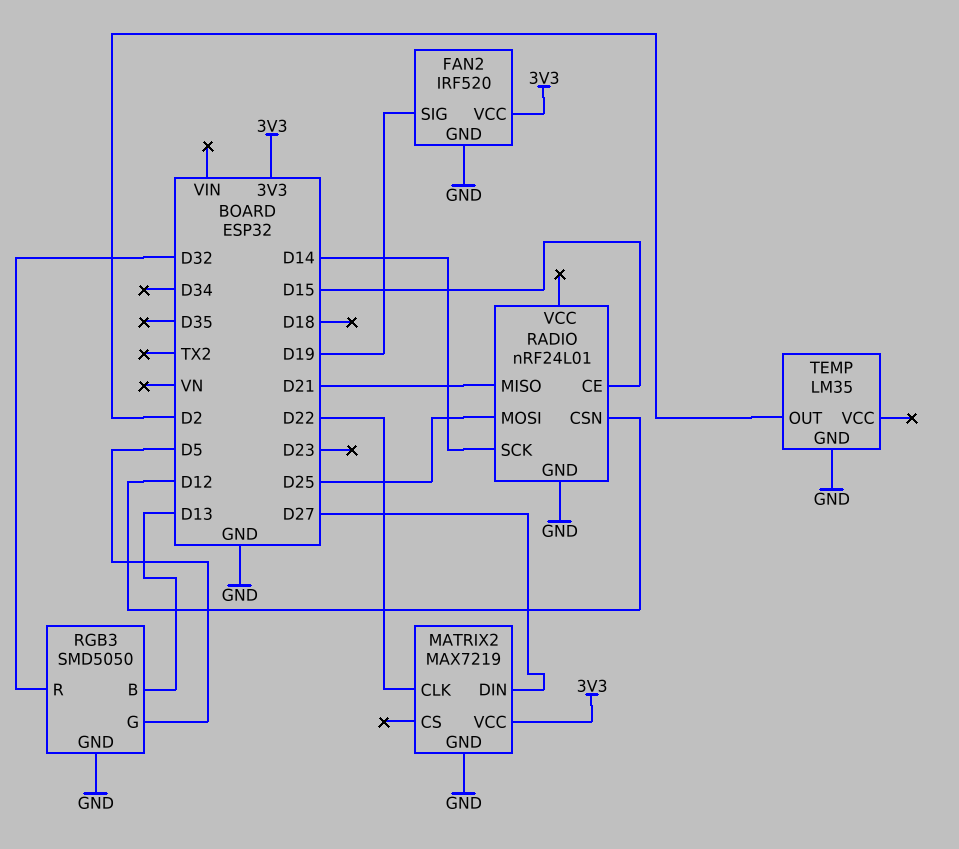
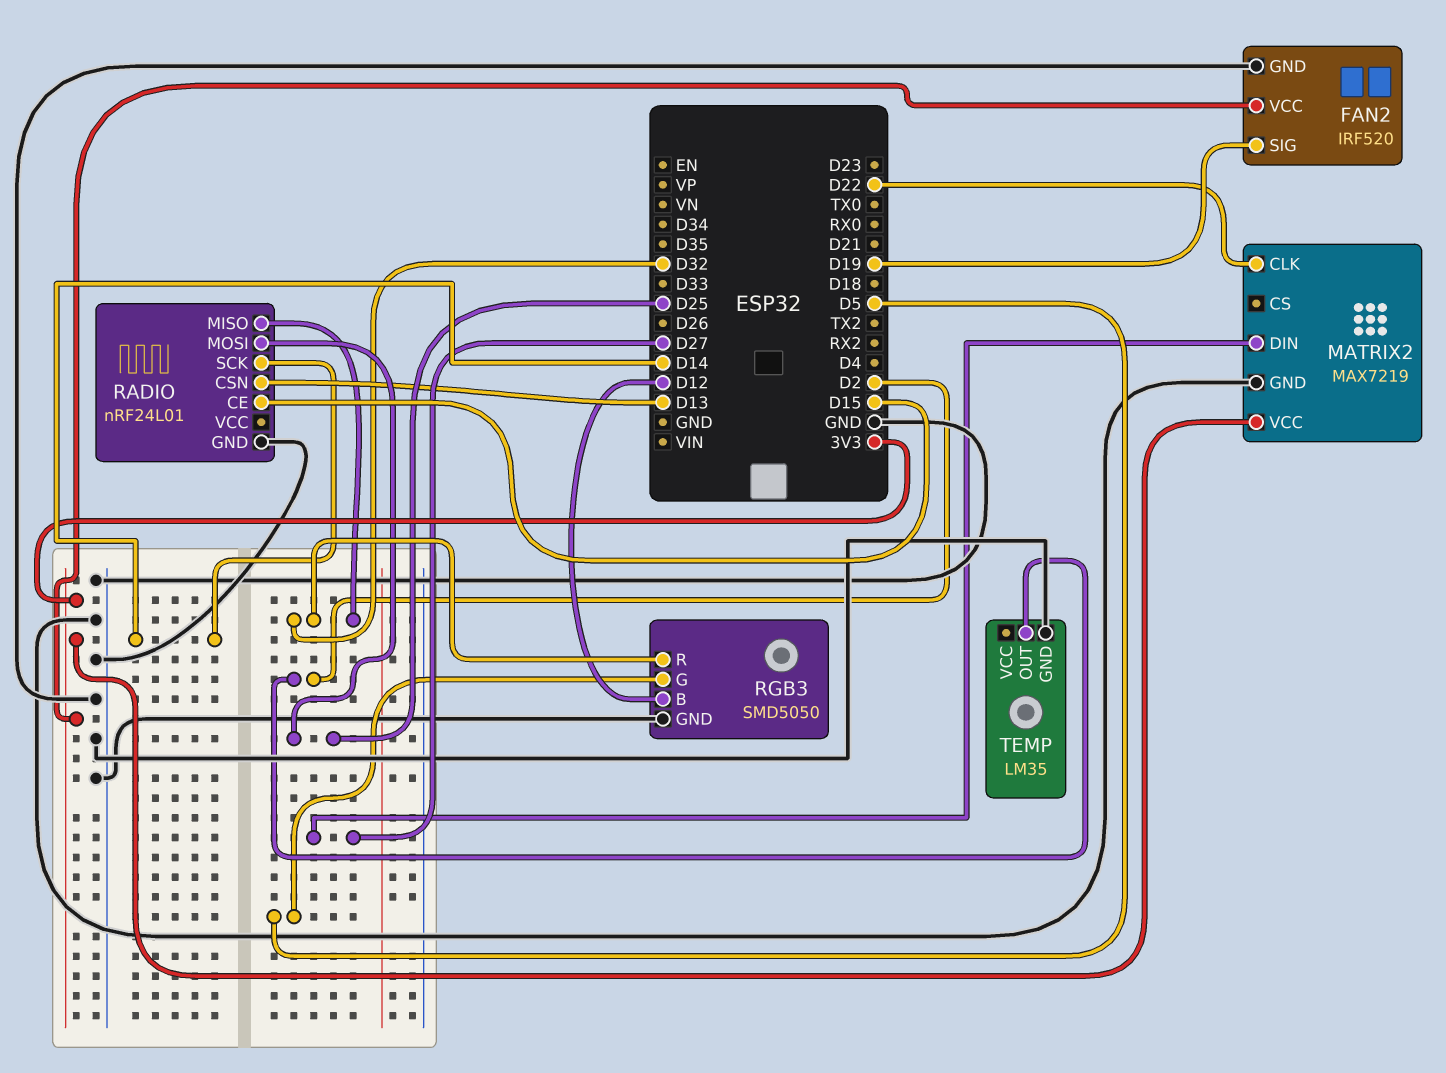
RADIO pin CSN: D12 -> D13
RADIO pin MISO: D21 -> D32
RGB3 pin B: D13 -> D12

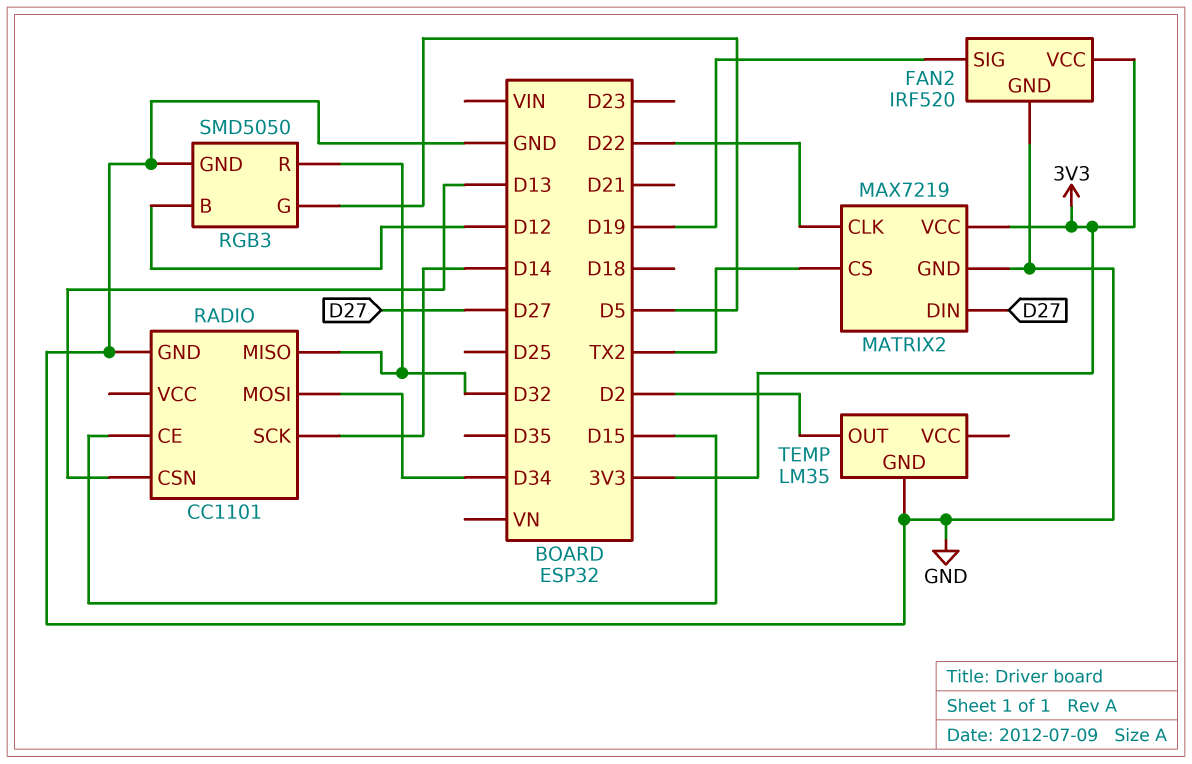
MATRIX2 pin CS: none -> TX2
RADIO: nRF24L01 -> CC1101
RADIO pin MOSI: D25 -> D34

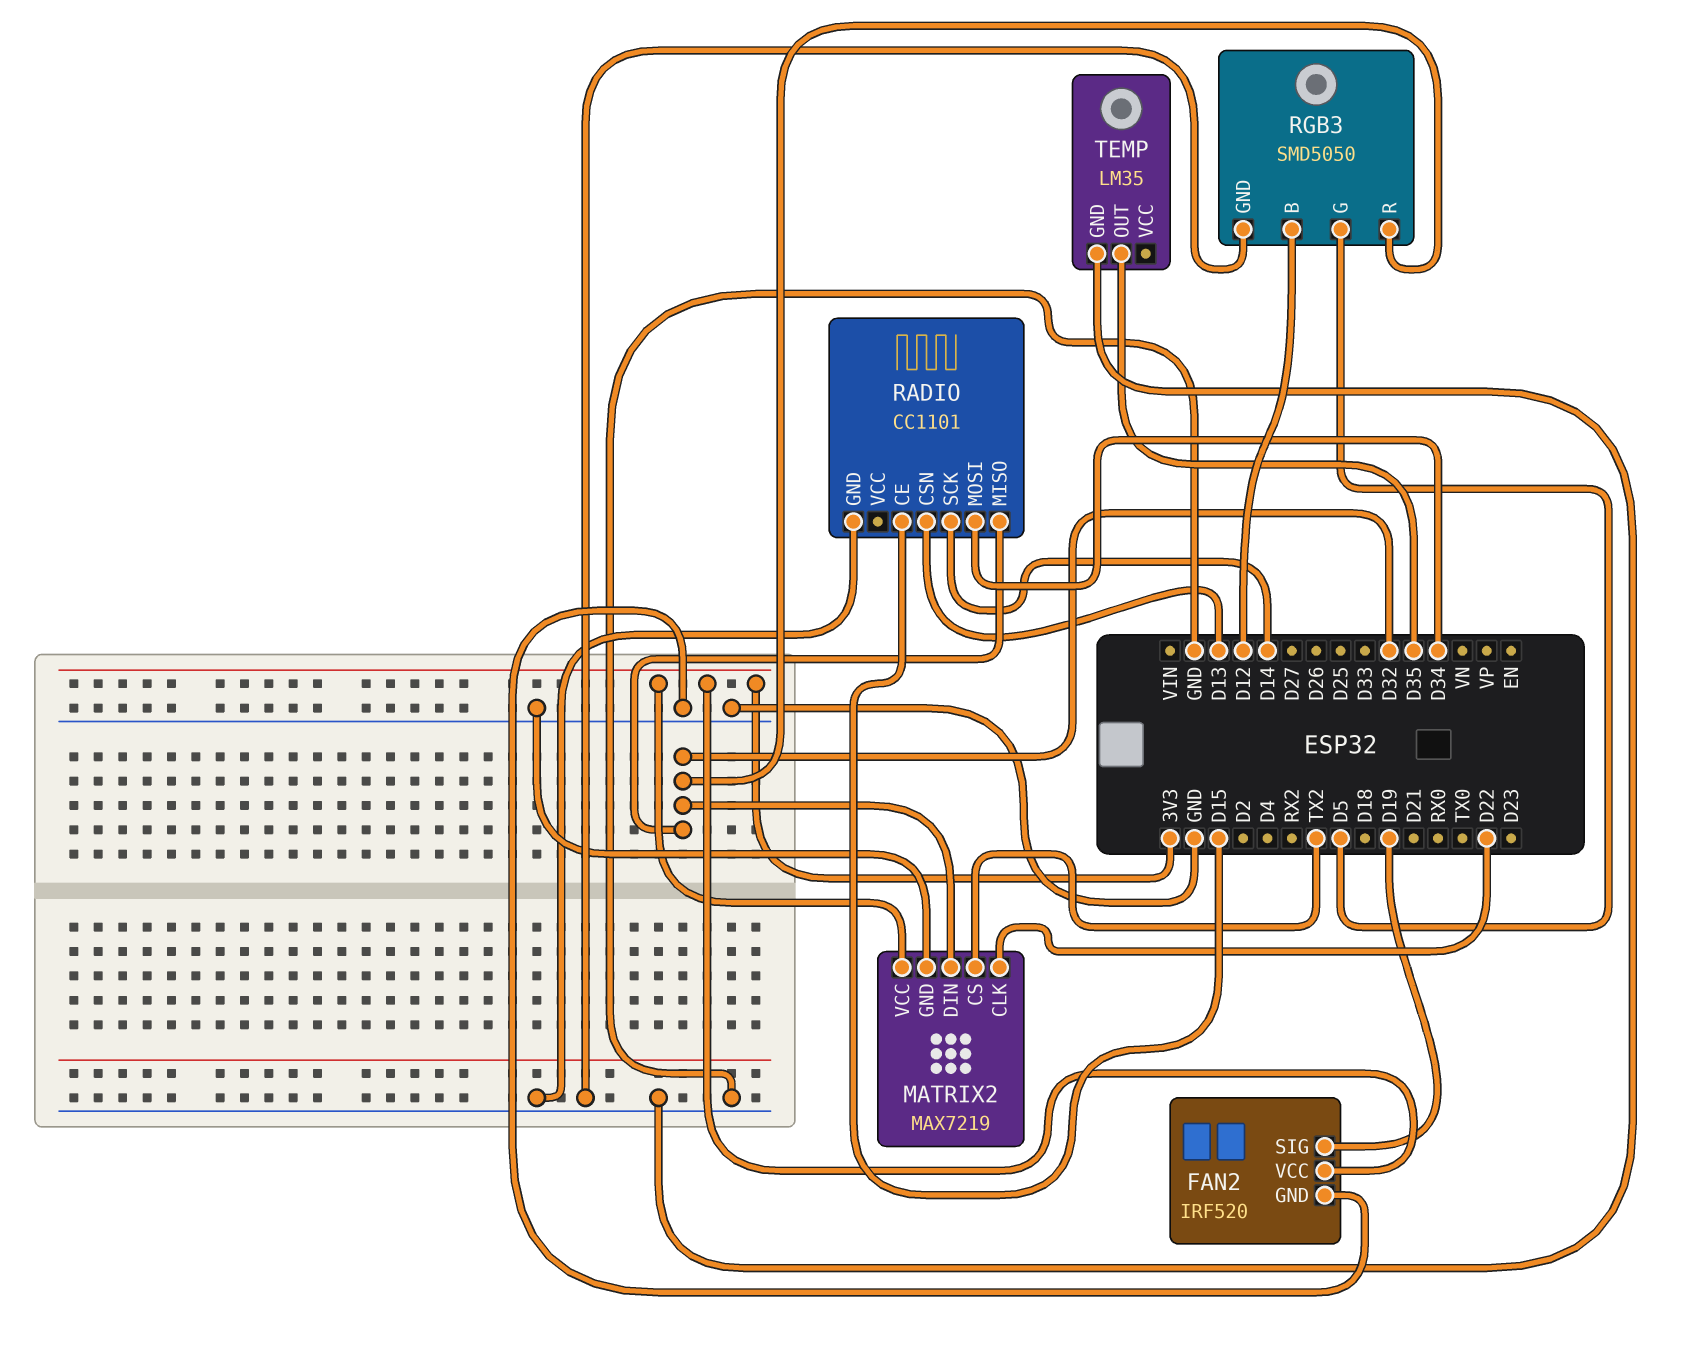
MATRIX2 pin DIN: D27 -> D32
TEMP pin OUT: D2 -> D35

